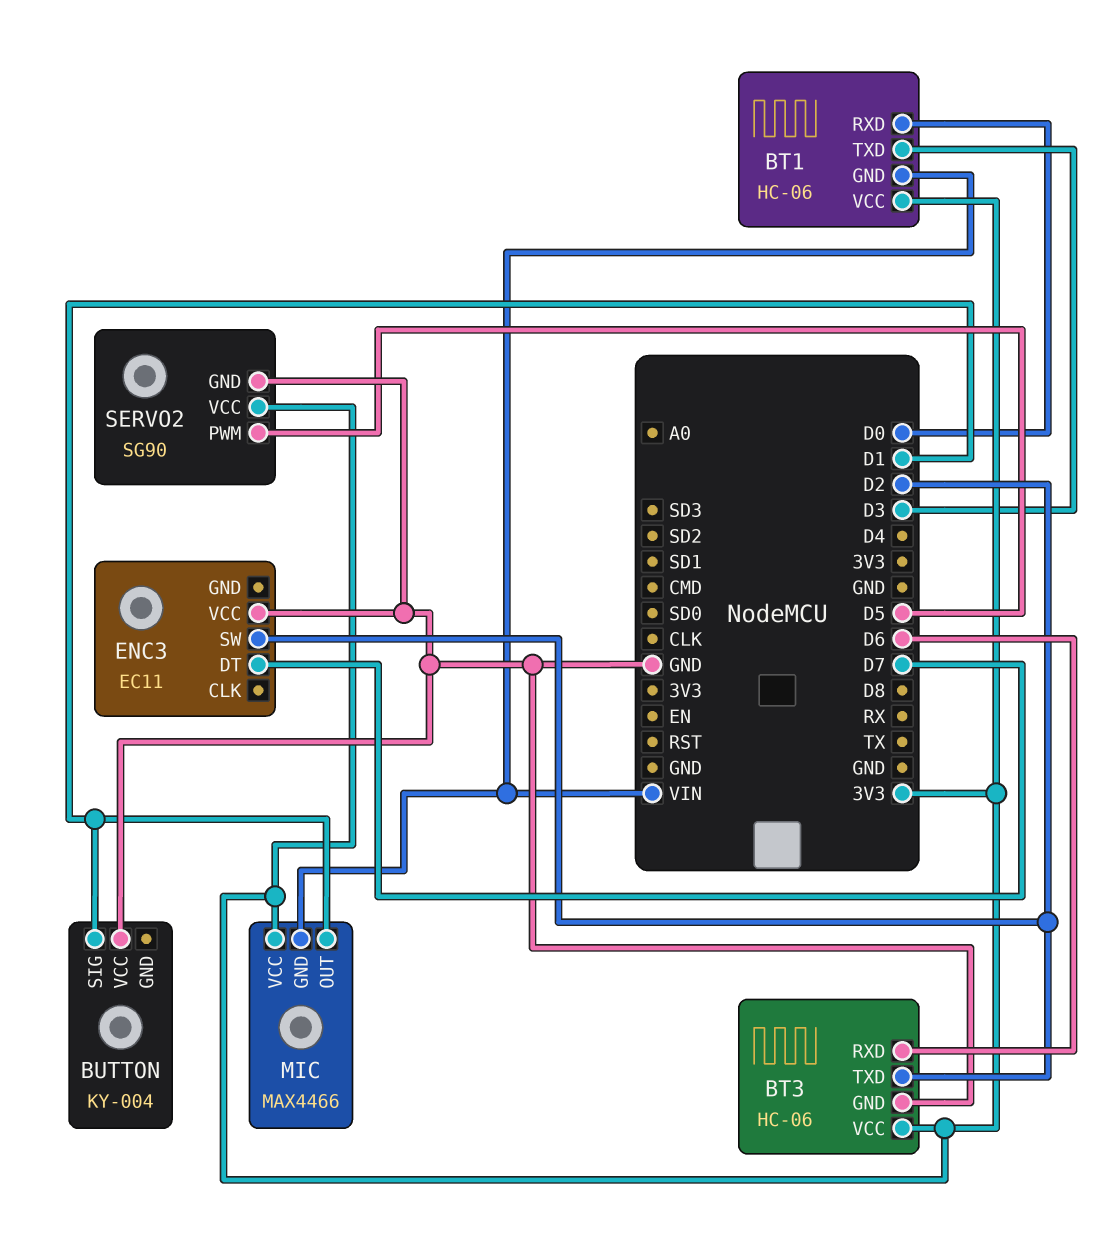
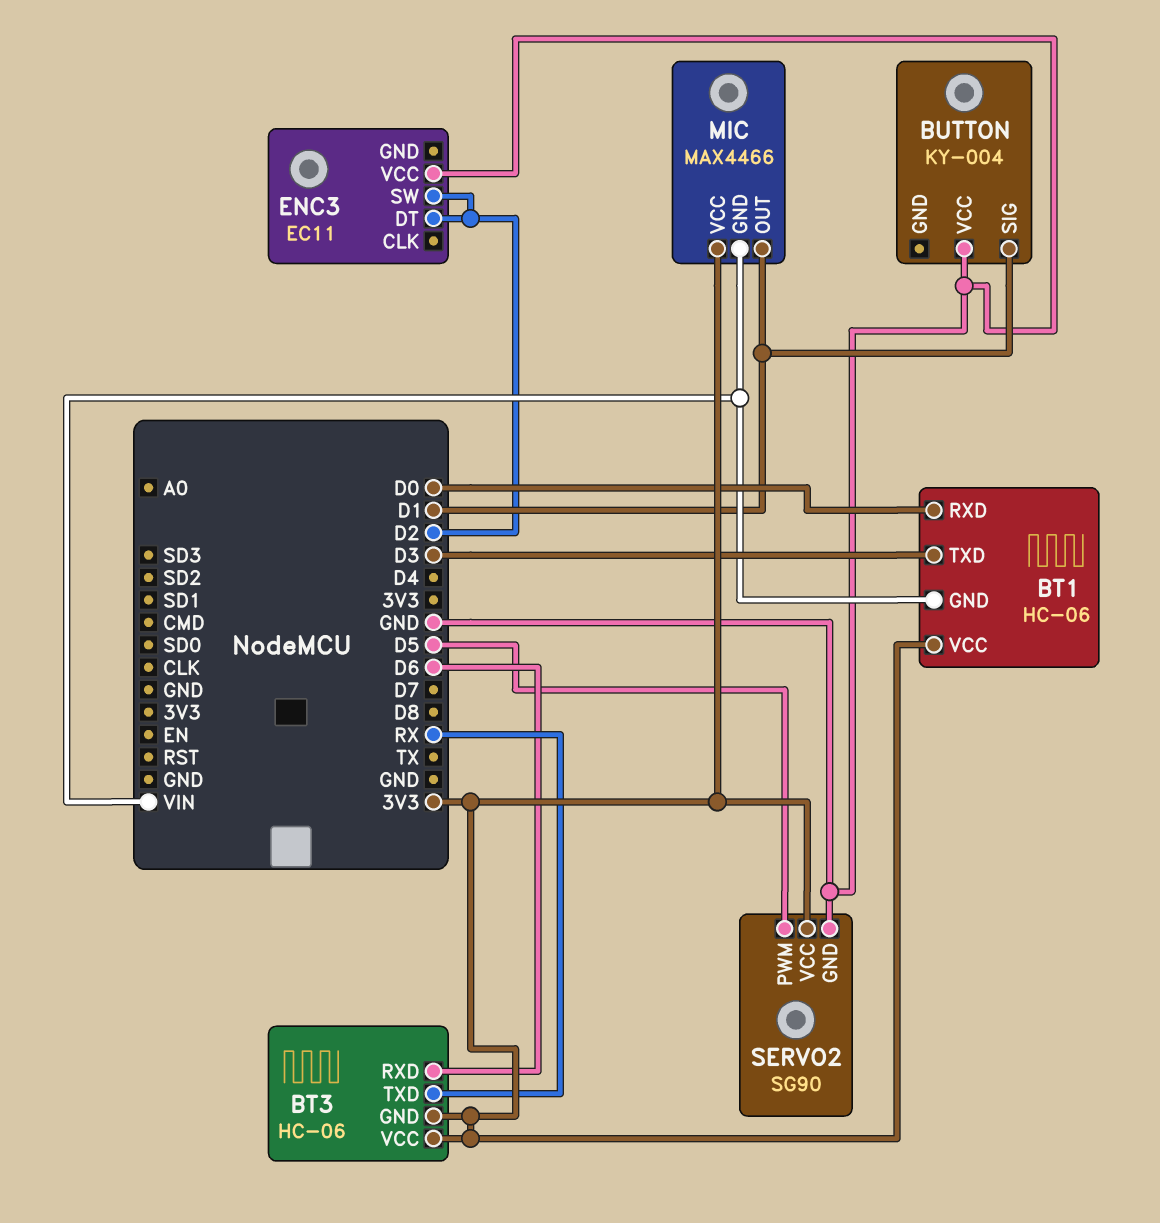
BT3 pin GND: GND -> 3V3
BT3 pin TXD: D2 -> RX
ENC3 pin DT: D7 -> D2

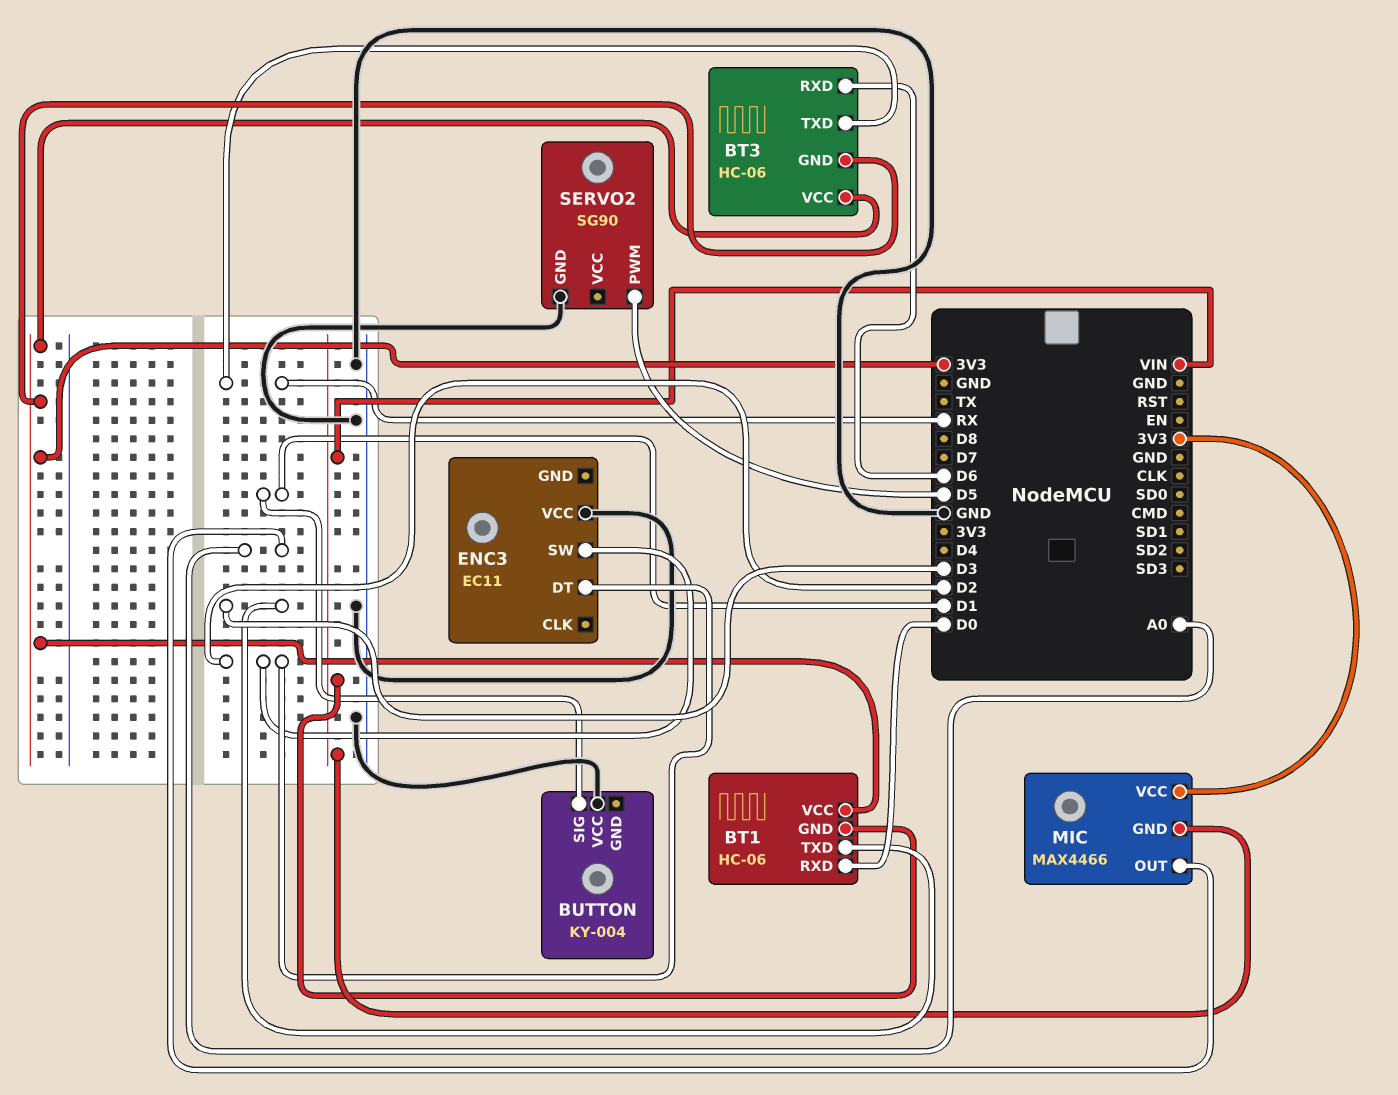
MIC pin OUT: D1 -> A0
SERVO2 pin VCC: 3V3 -> none

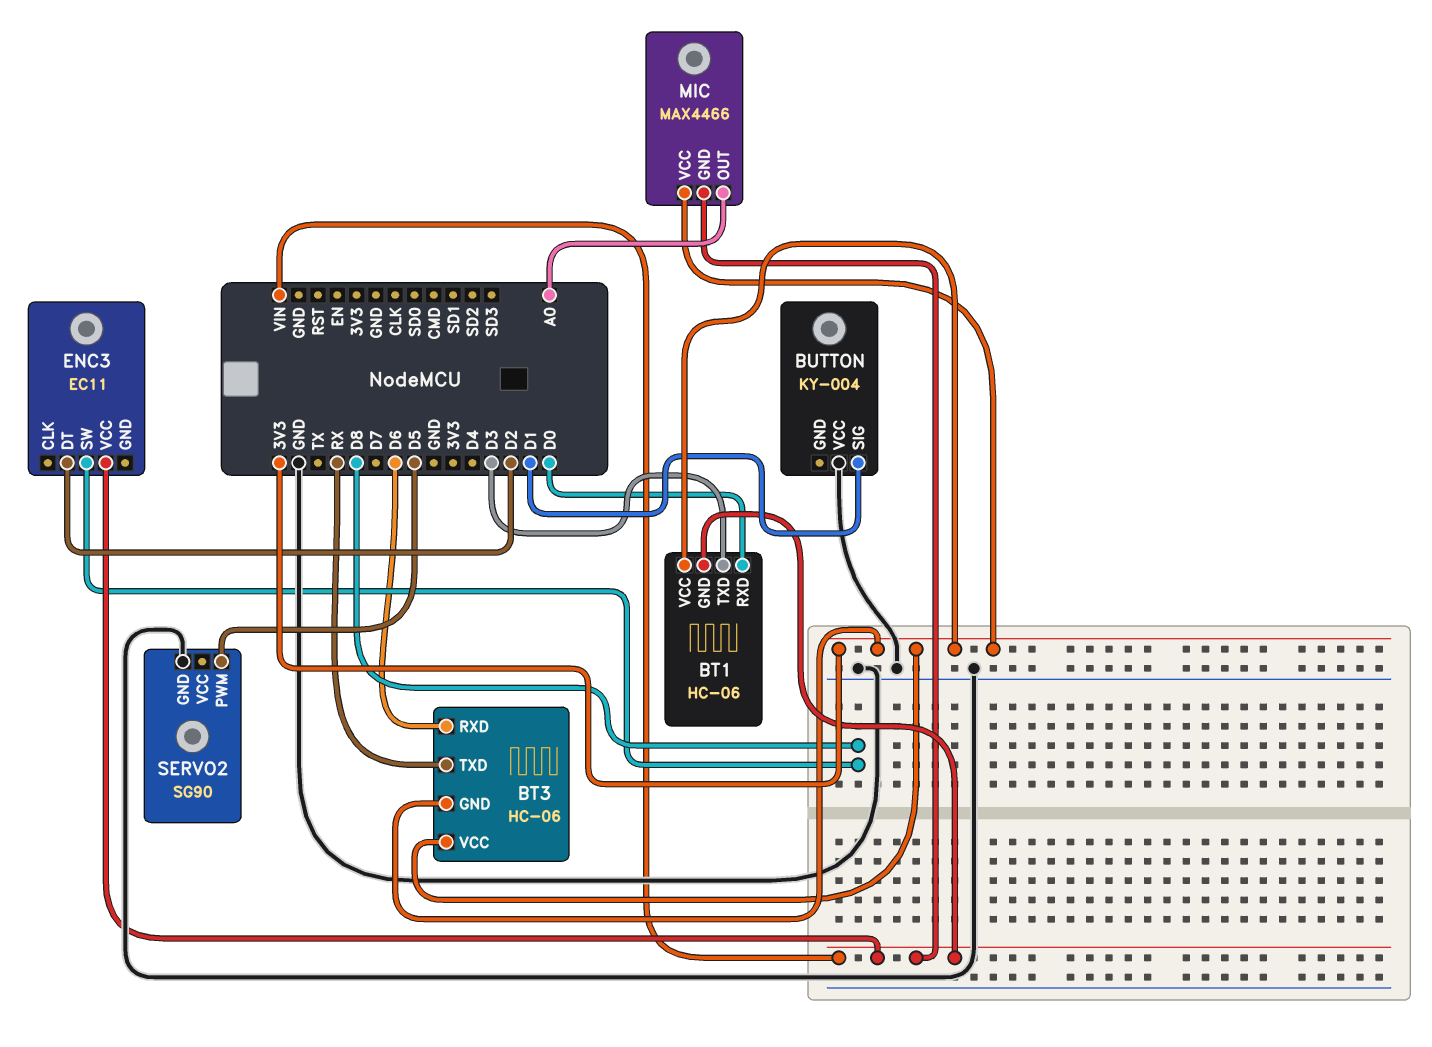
ENC3 pin SW: D2 -> D8
ENC3 pin VCC: GND -> VIN

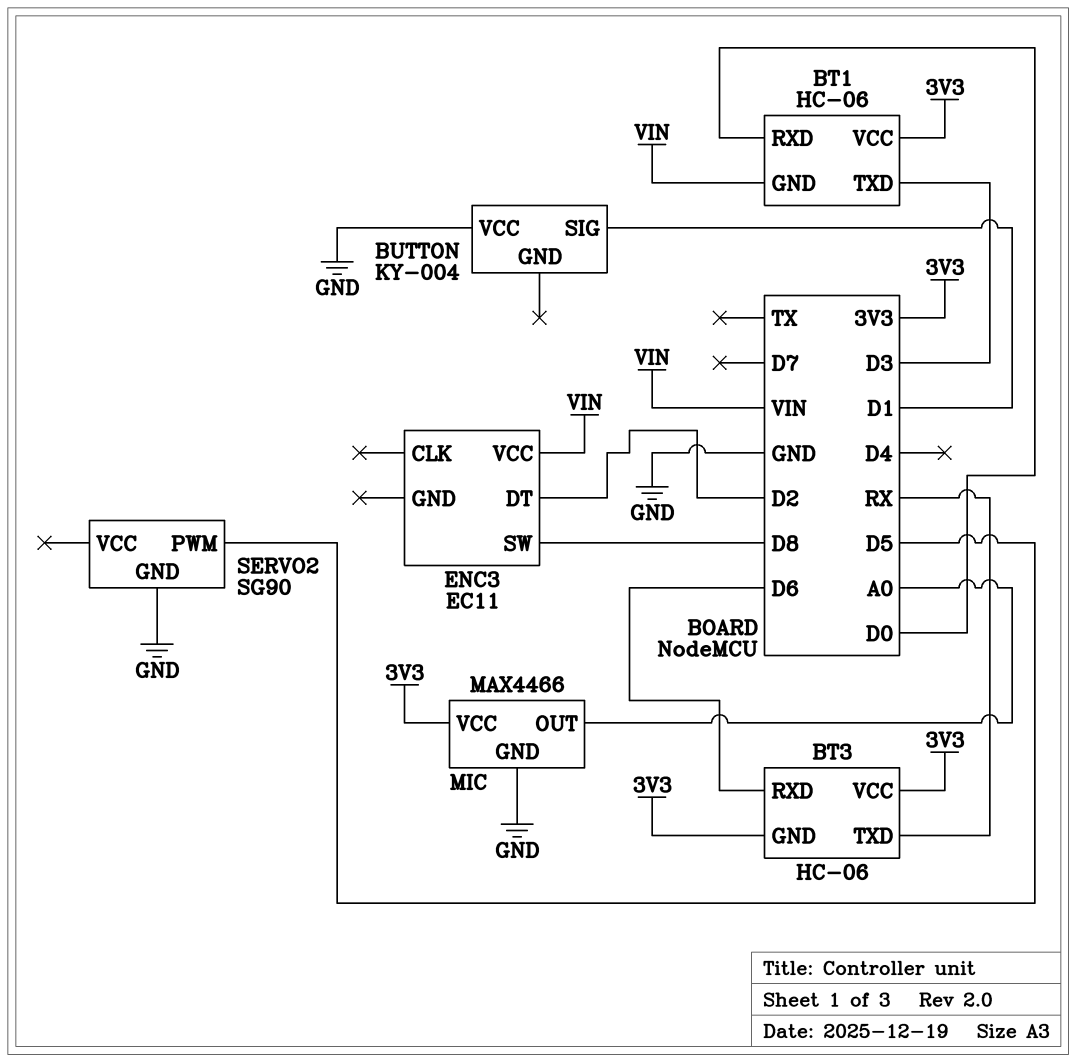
MIC pin GND: VIN -> GND

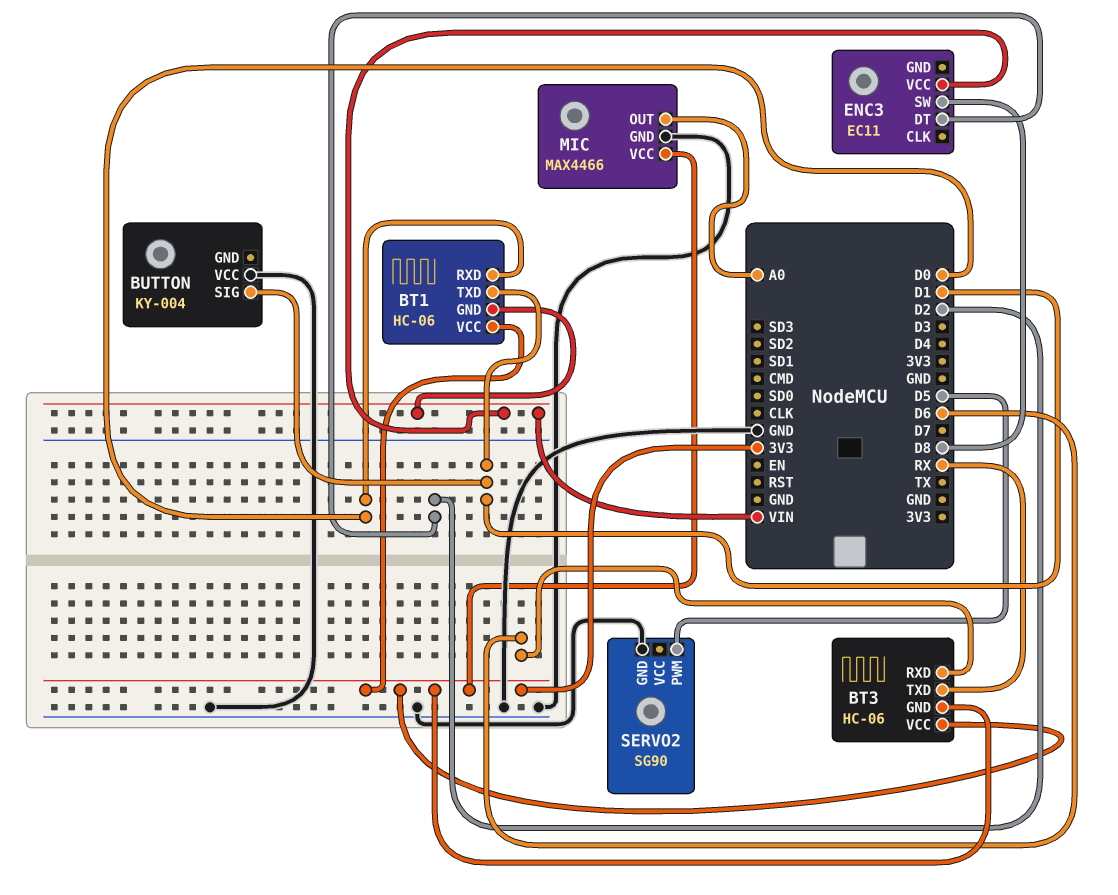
BT1 pin TXD: D3 -> D1

